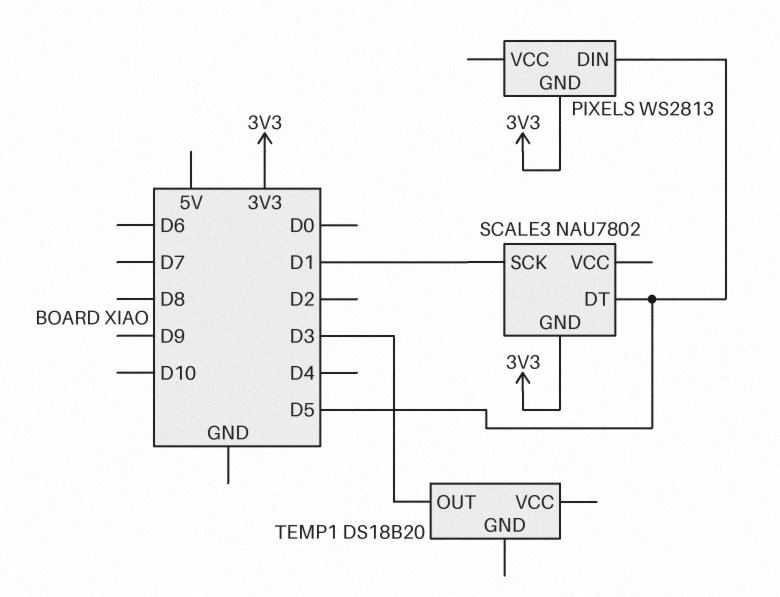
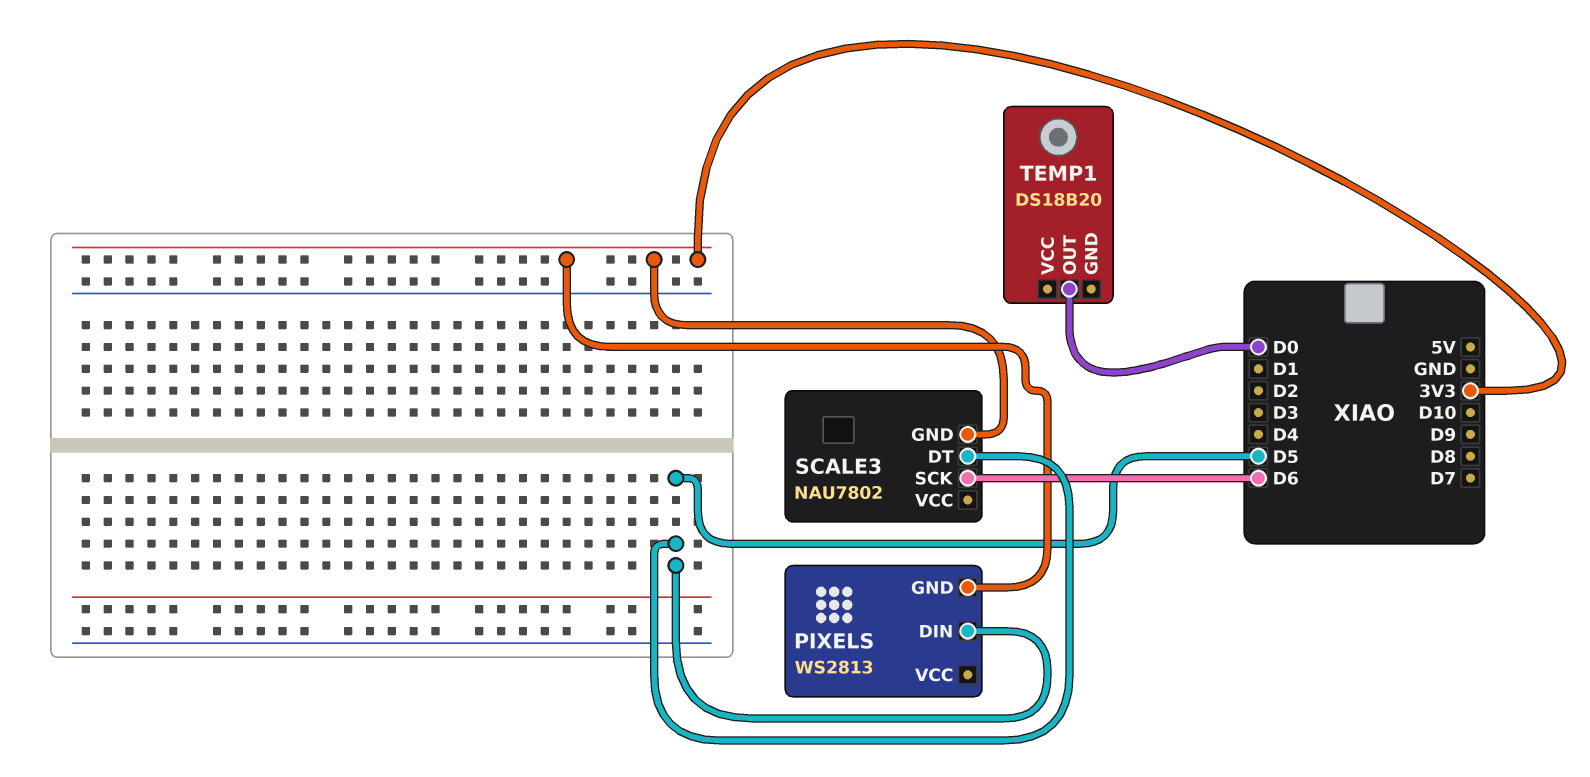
SCALE3 pin SCK: D1 -> D6
TEMP1 pin OUT: D3 -> D0

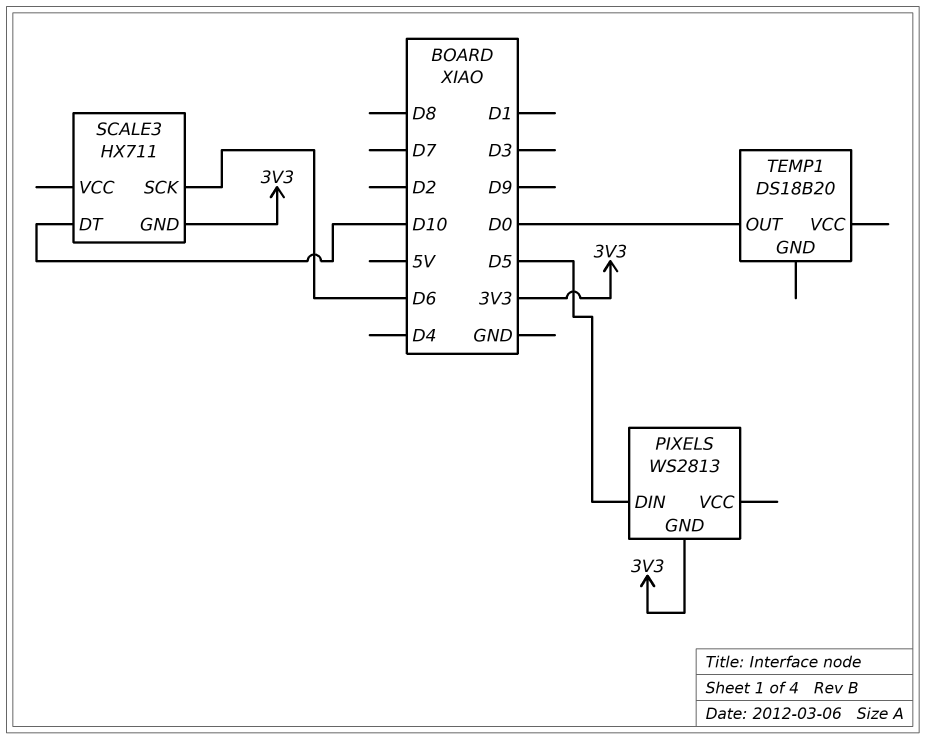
SCALE3: NAU7802 -> HX711
SCALE3 pin DT: D5 -> D10

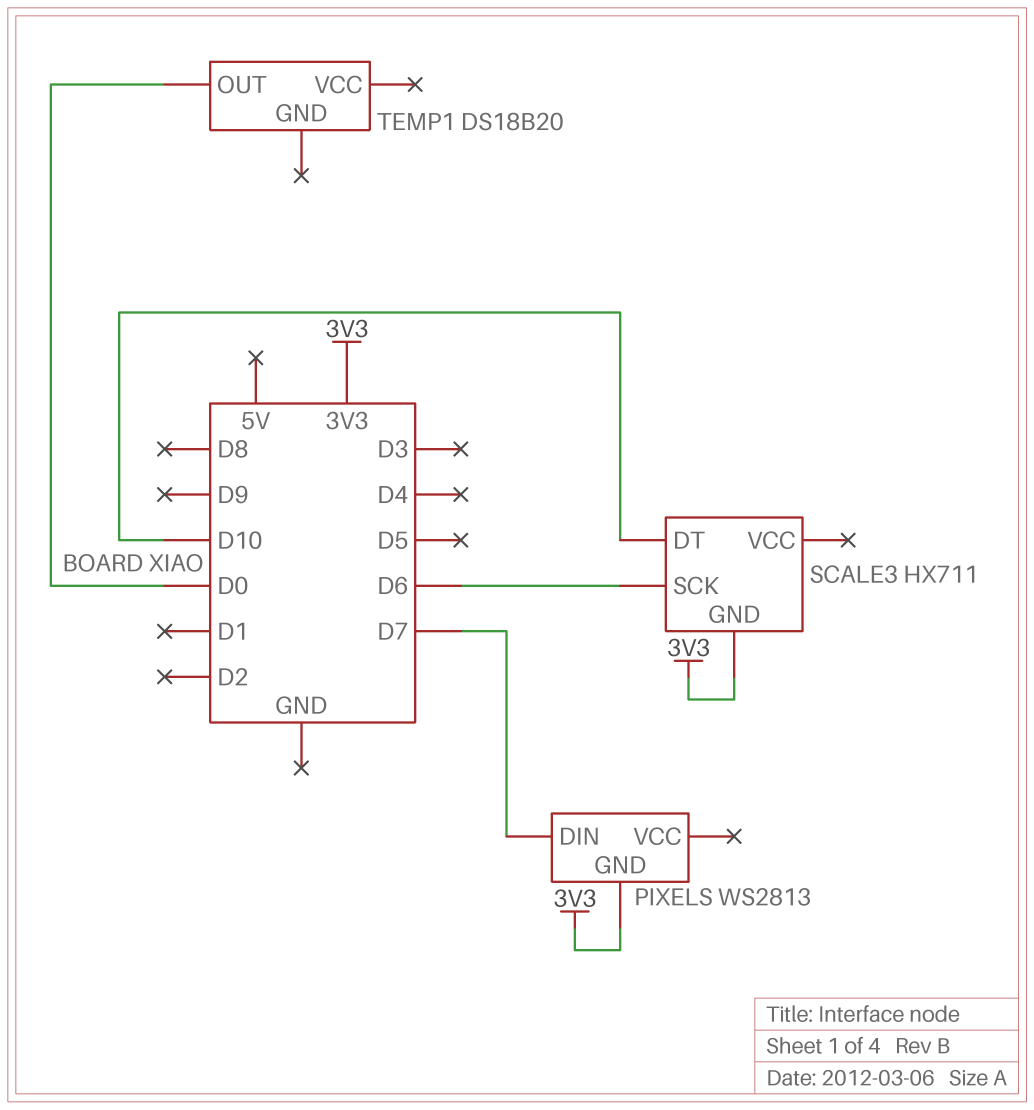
PIXELS pin DIN: D5 -> D7

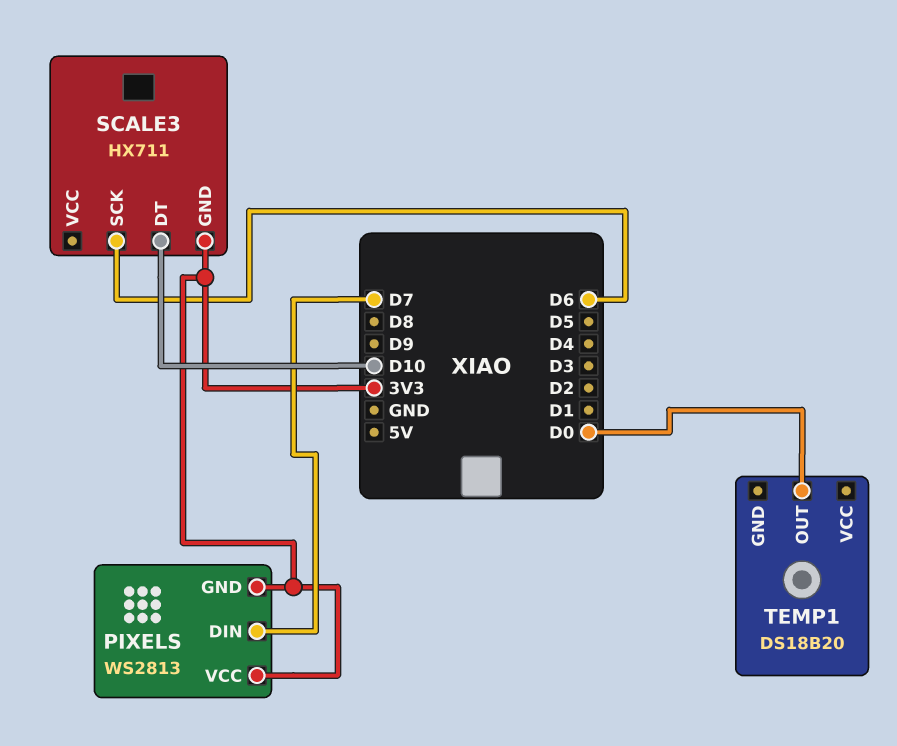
PIXELS pin VCC: none -> 3V3

